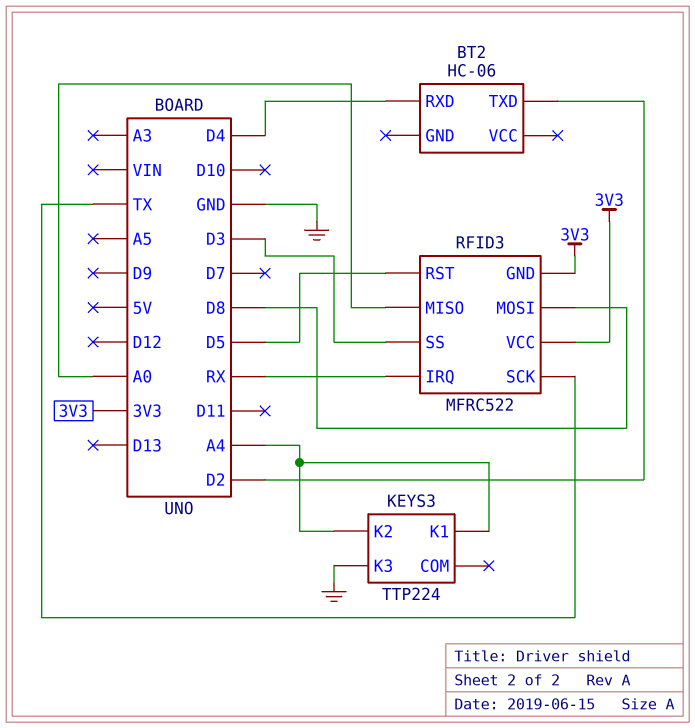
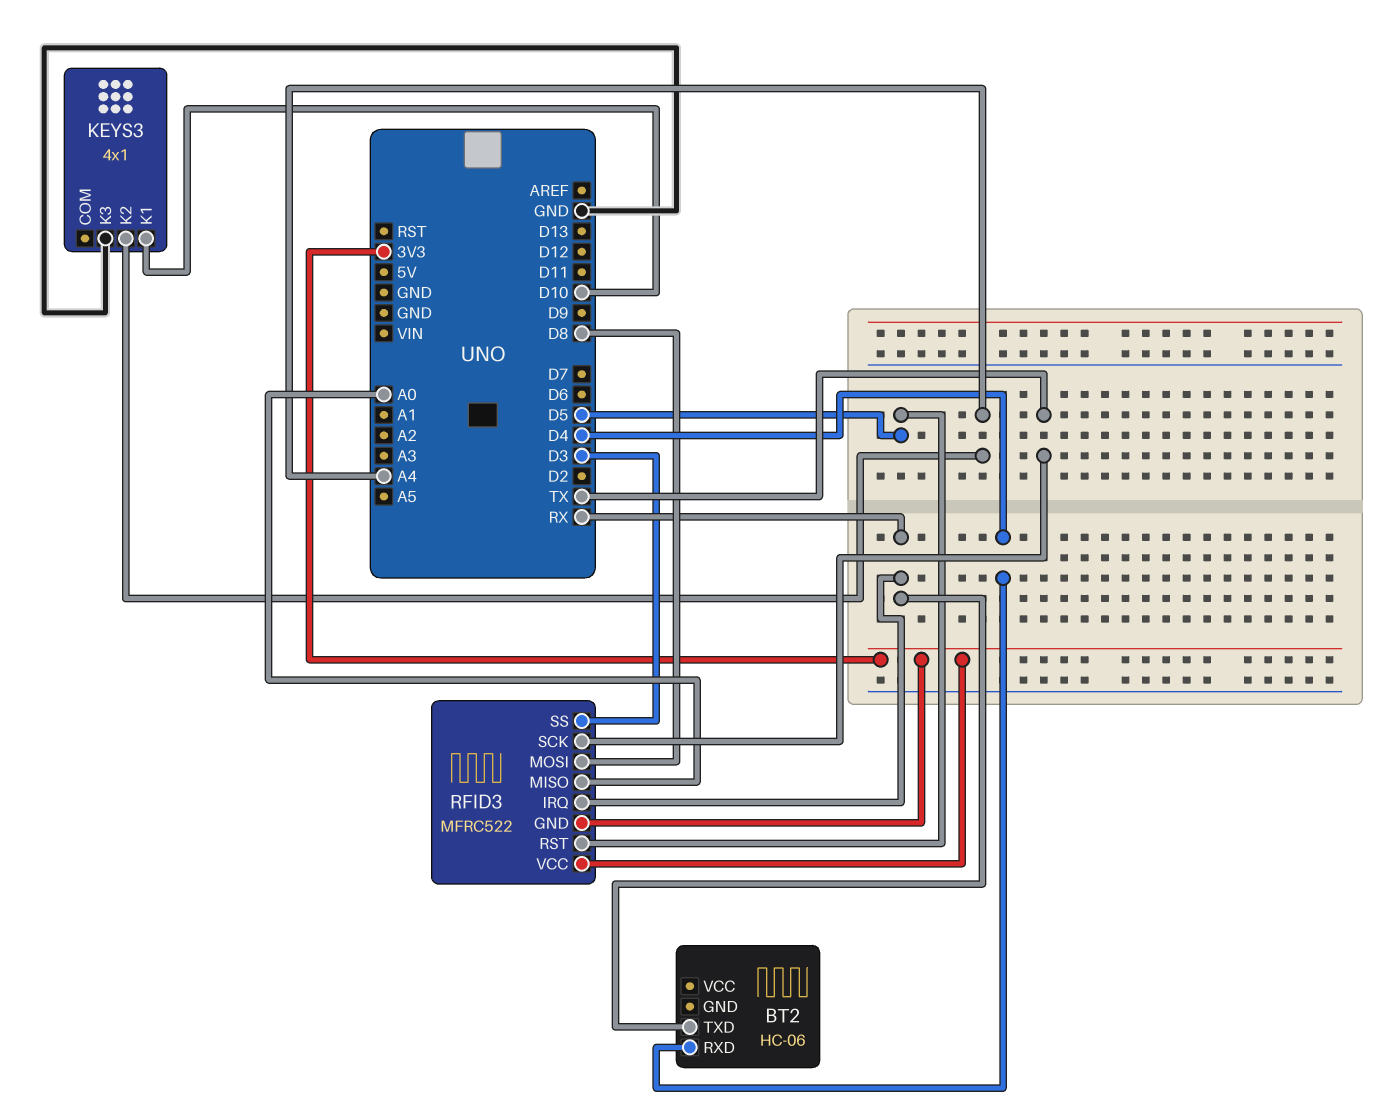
BT2 pin TXD: D2 -> RX
KEYS3: TTP224 -> 4x1
KEYS3 pin K1: A4 -> D10

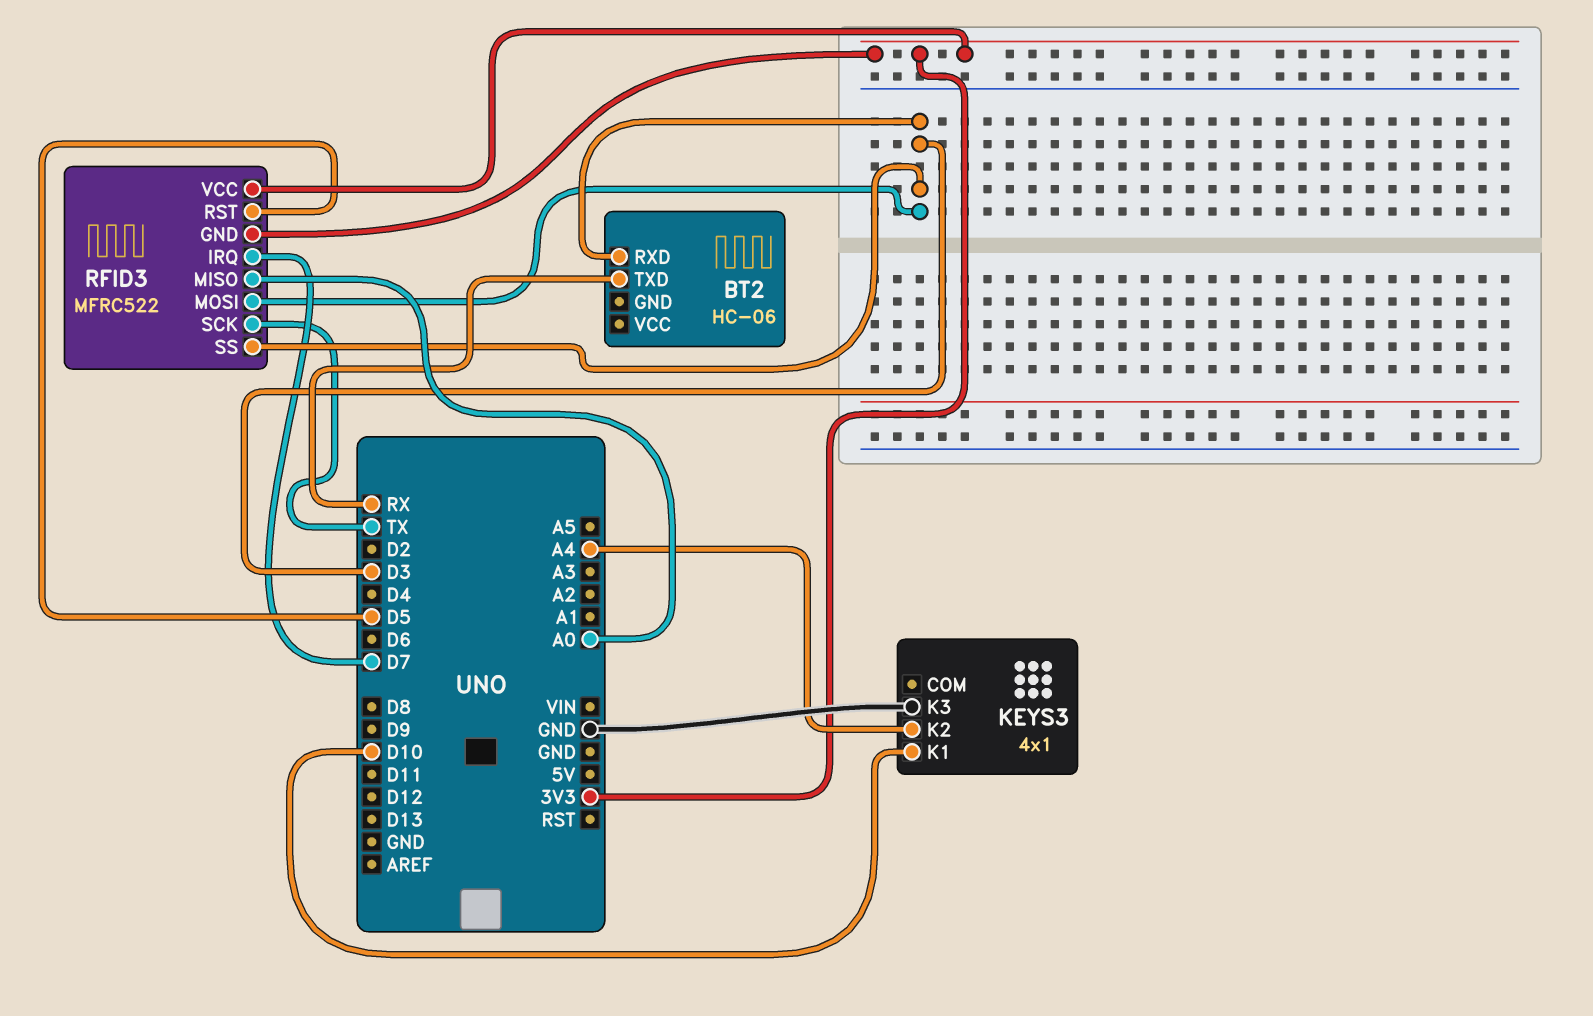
BT2 pin RXD: D4 -> D3
RFID3 pin IRQ: RX -> D7
RFID3 pin MOSI: D8 -> D3

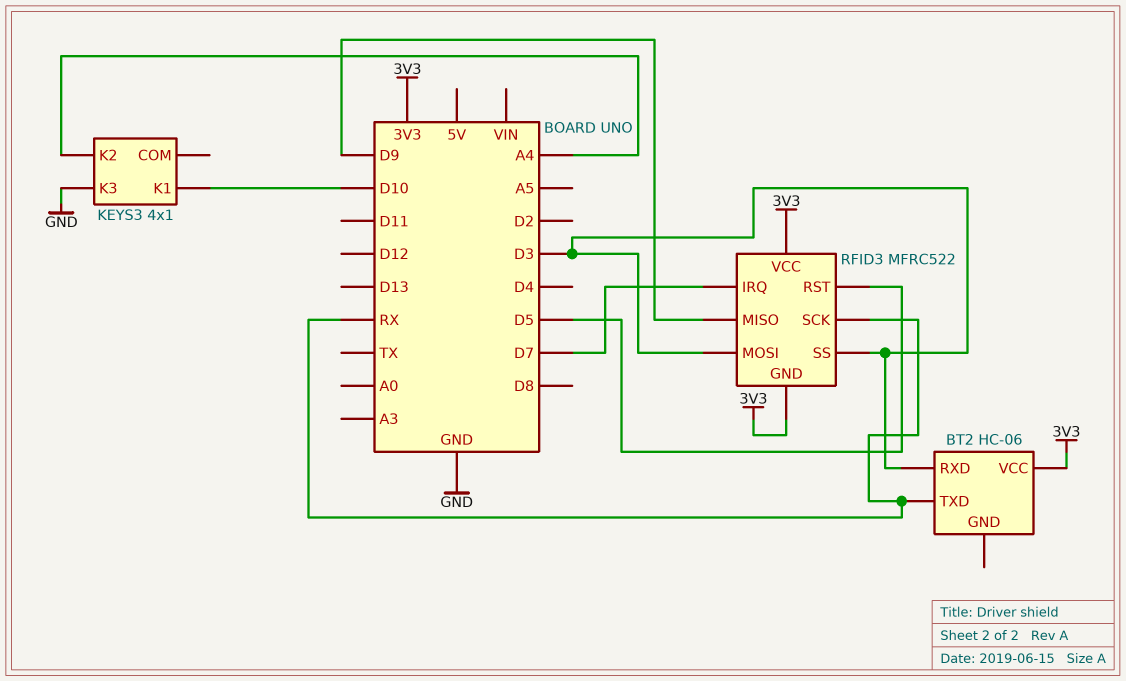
BT2 pin VCC: none -> 3V3
RFID3 pin MISO: A0 -> D9
RFID3 pin SCK: TX -> RX

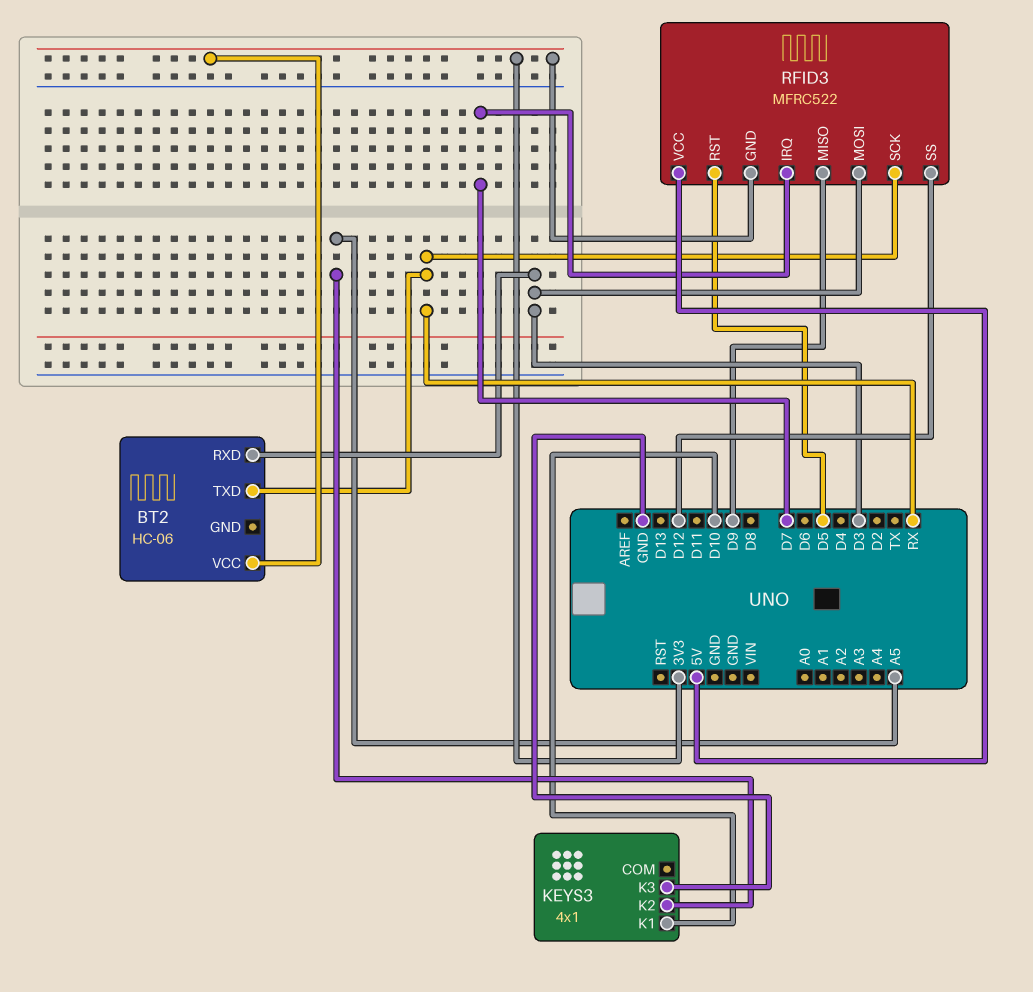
KEYS3 pin K2: A4 -> A5
RFID3 pin SS: D3 -> D12
RFID3 pin VCC: 3V3 -> 5V

